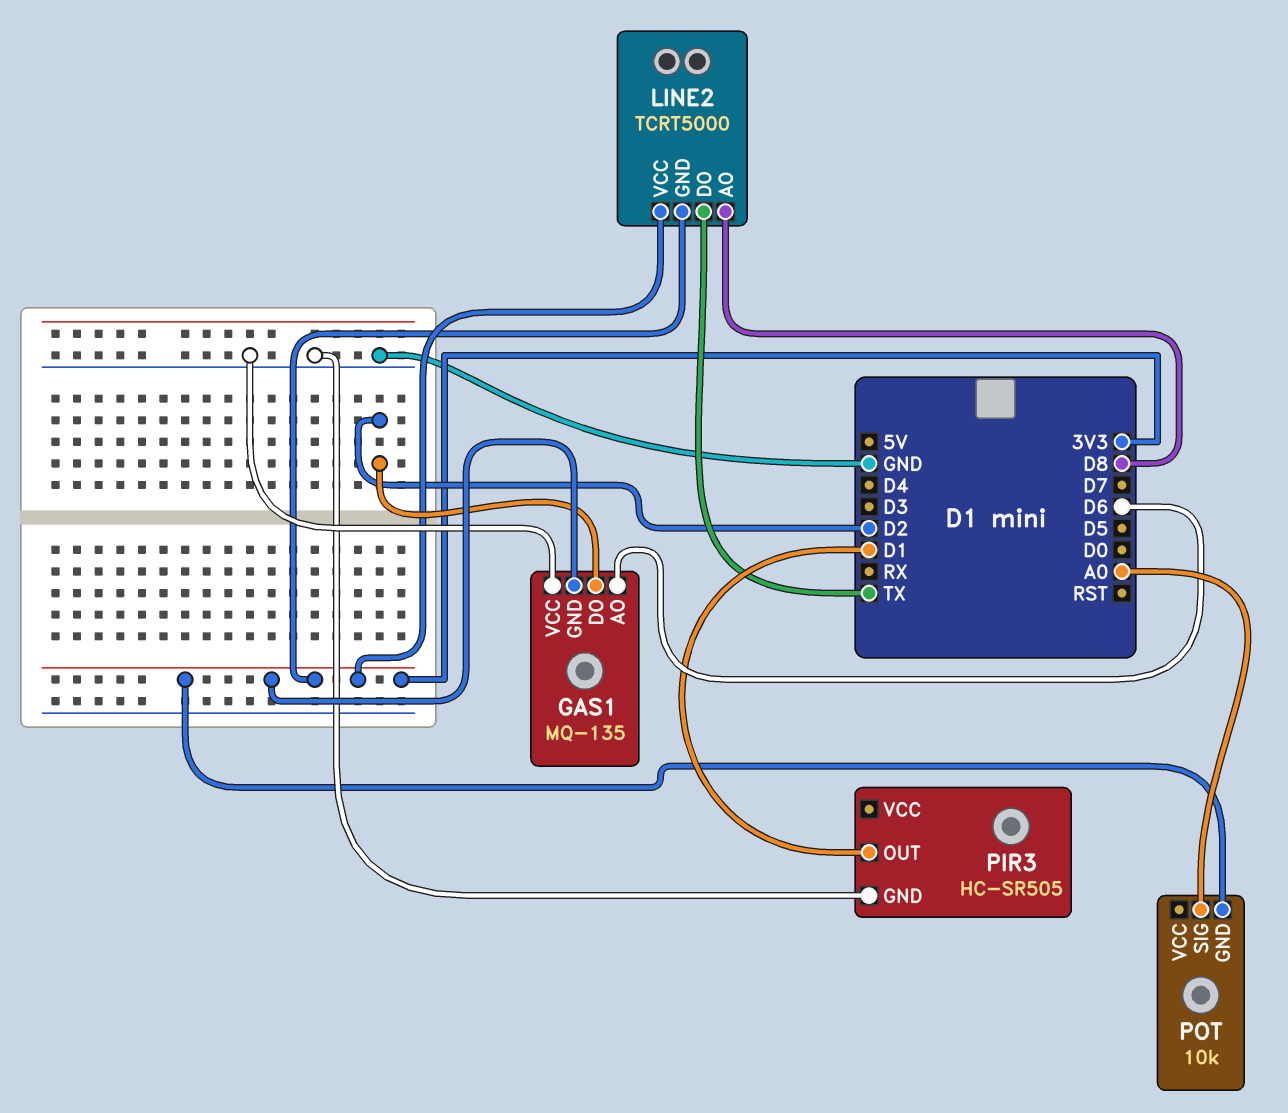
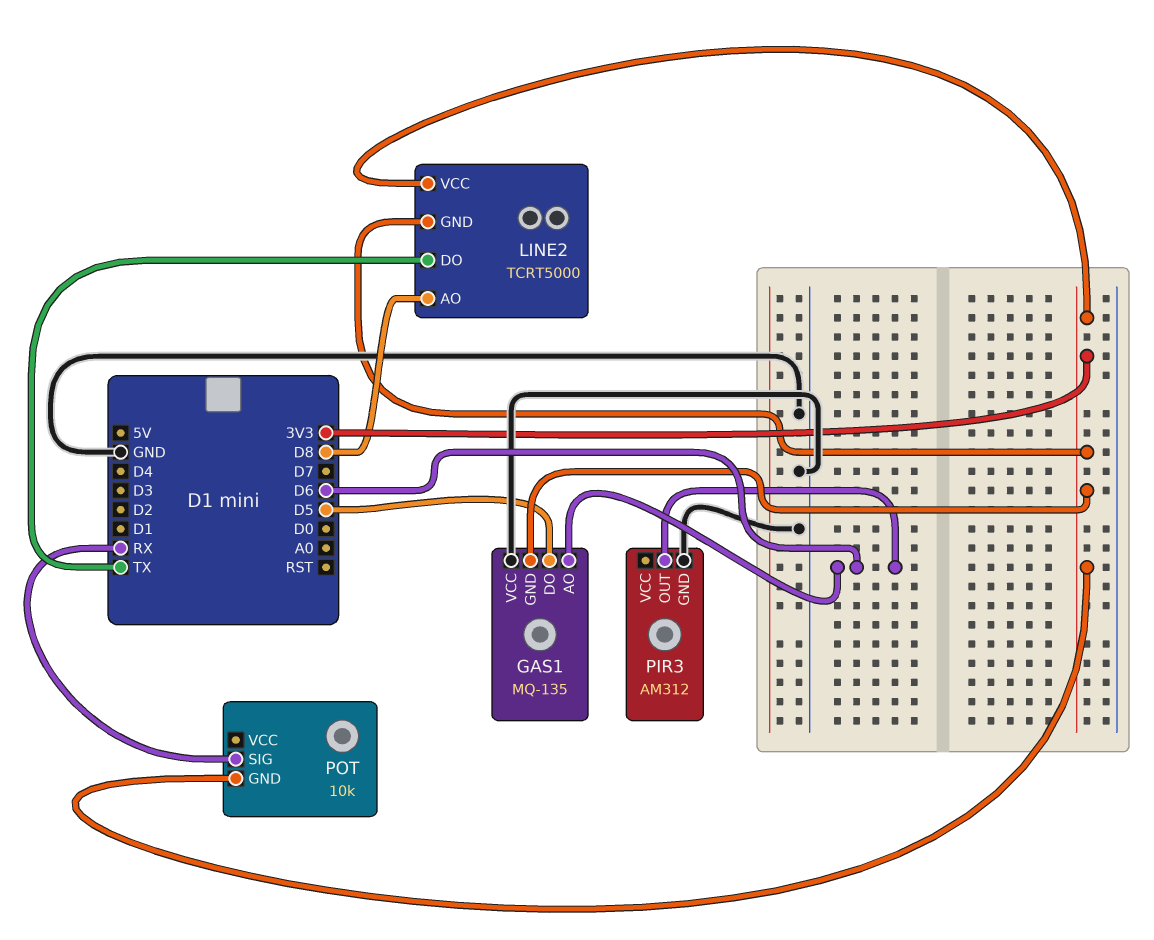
GAS1 pin DO: D2 -> D5
PIR3: HC-SR505 -> AM312
PIR3 pin OUT: D1 -> D6
POT pin SIG: A0 -> RX

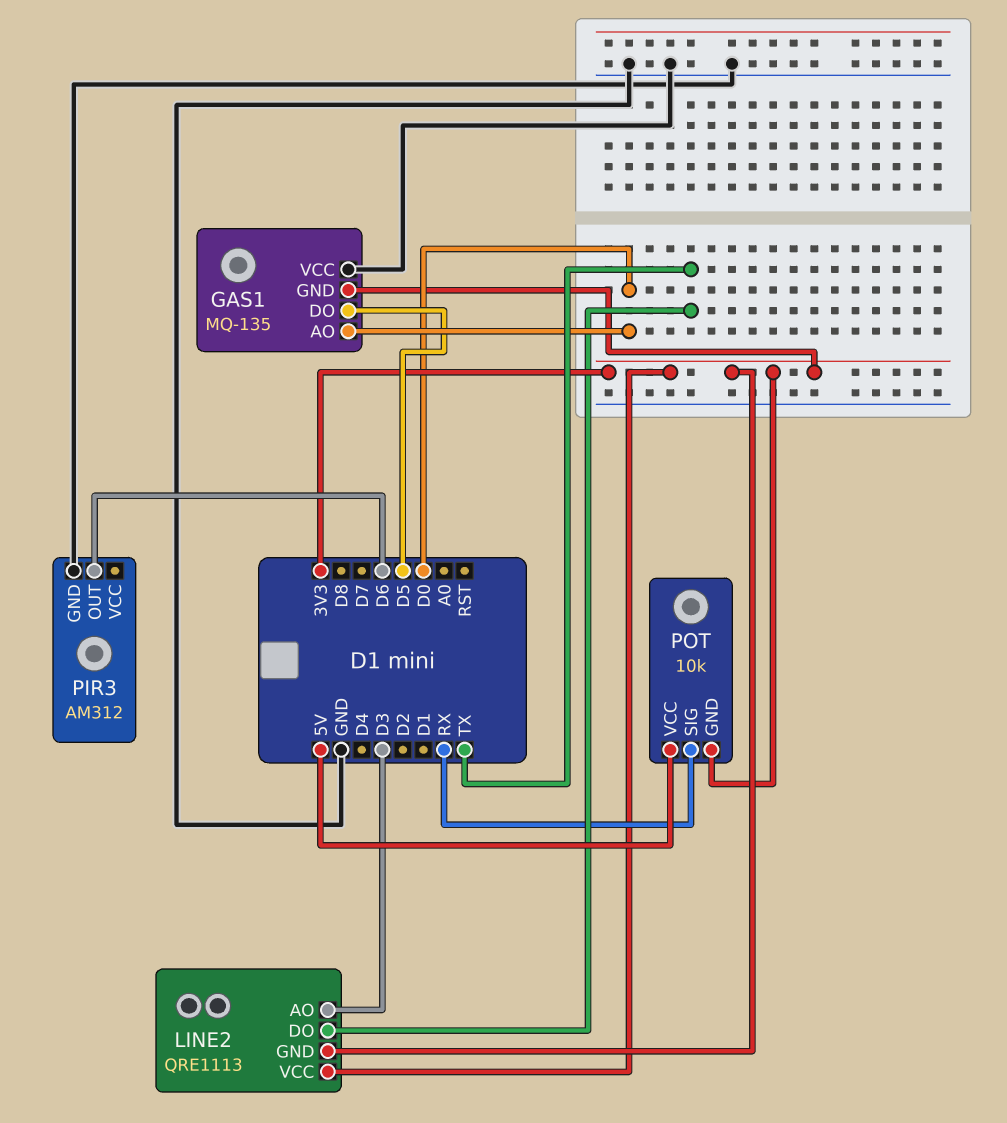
GAS1 pin AO: D6 -> D0
LINE2: TCRT5000 -> QRE1113
LINE2 pin AO: D8 -> D3
POT pin VCC: none -> 5V

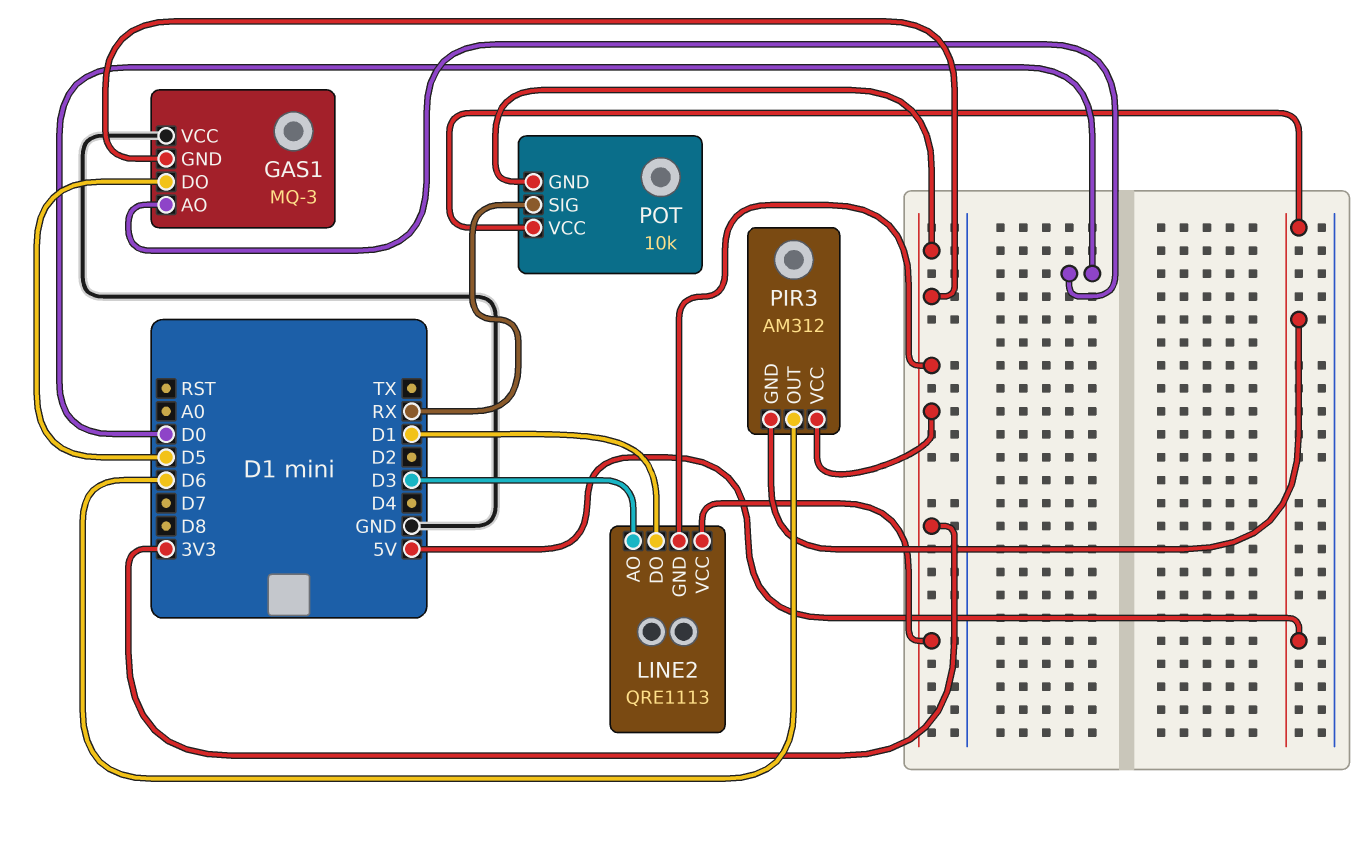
GAS1: MQ-135 -> MQ-3
LINE2 pin DO: TX -> D1
PIR3 pin GND: GND -> 5V
PIR3 pin VCC: none -> 3V3

